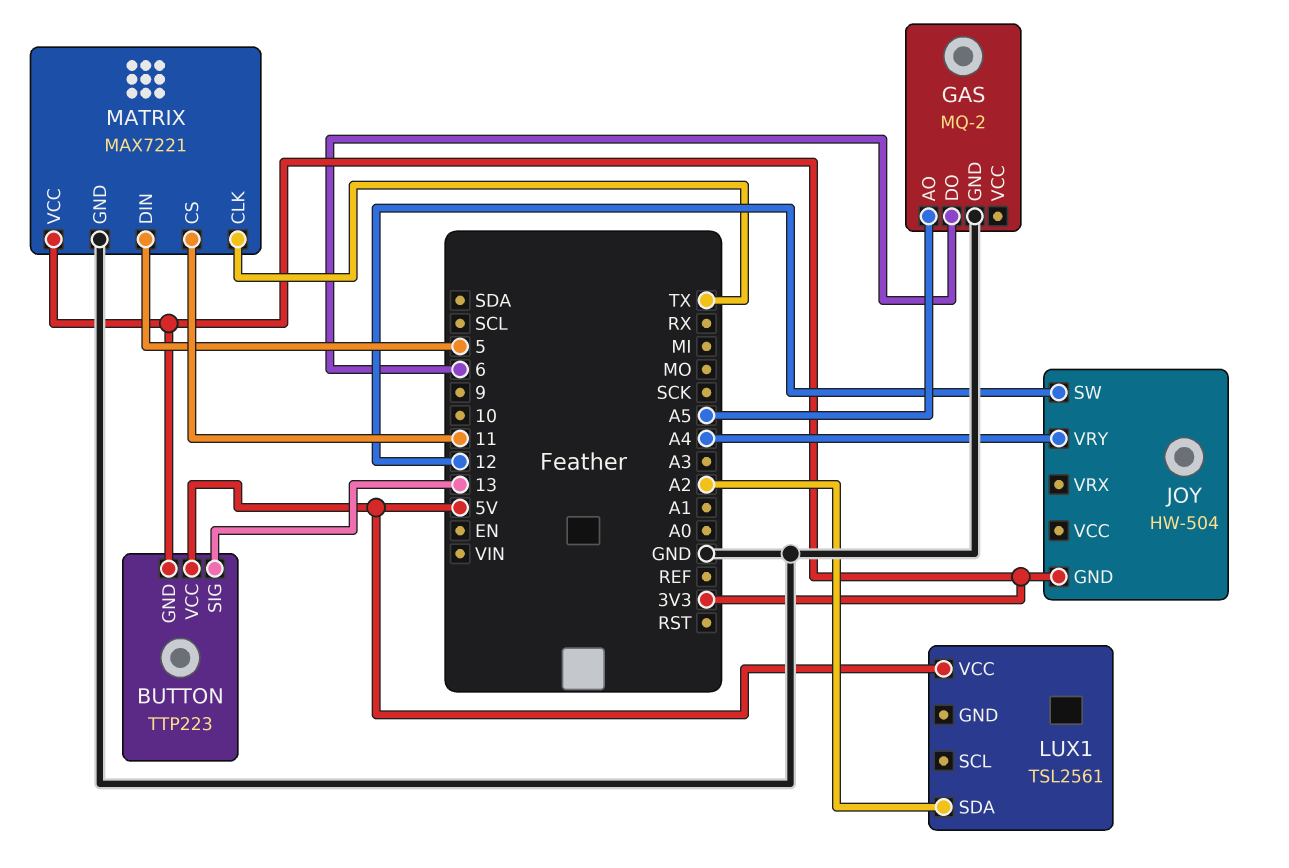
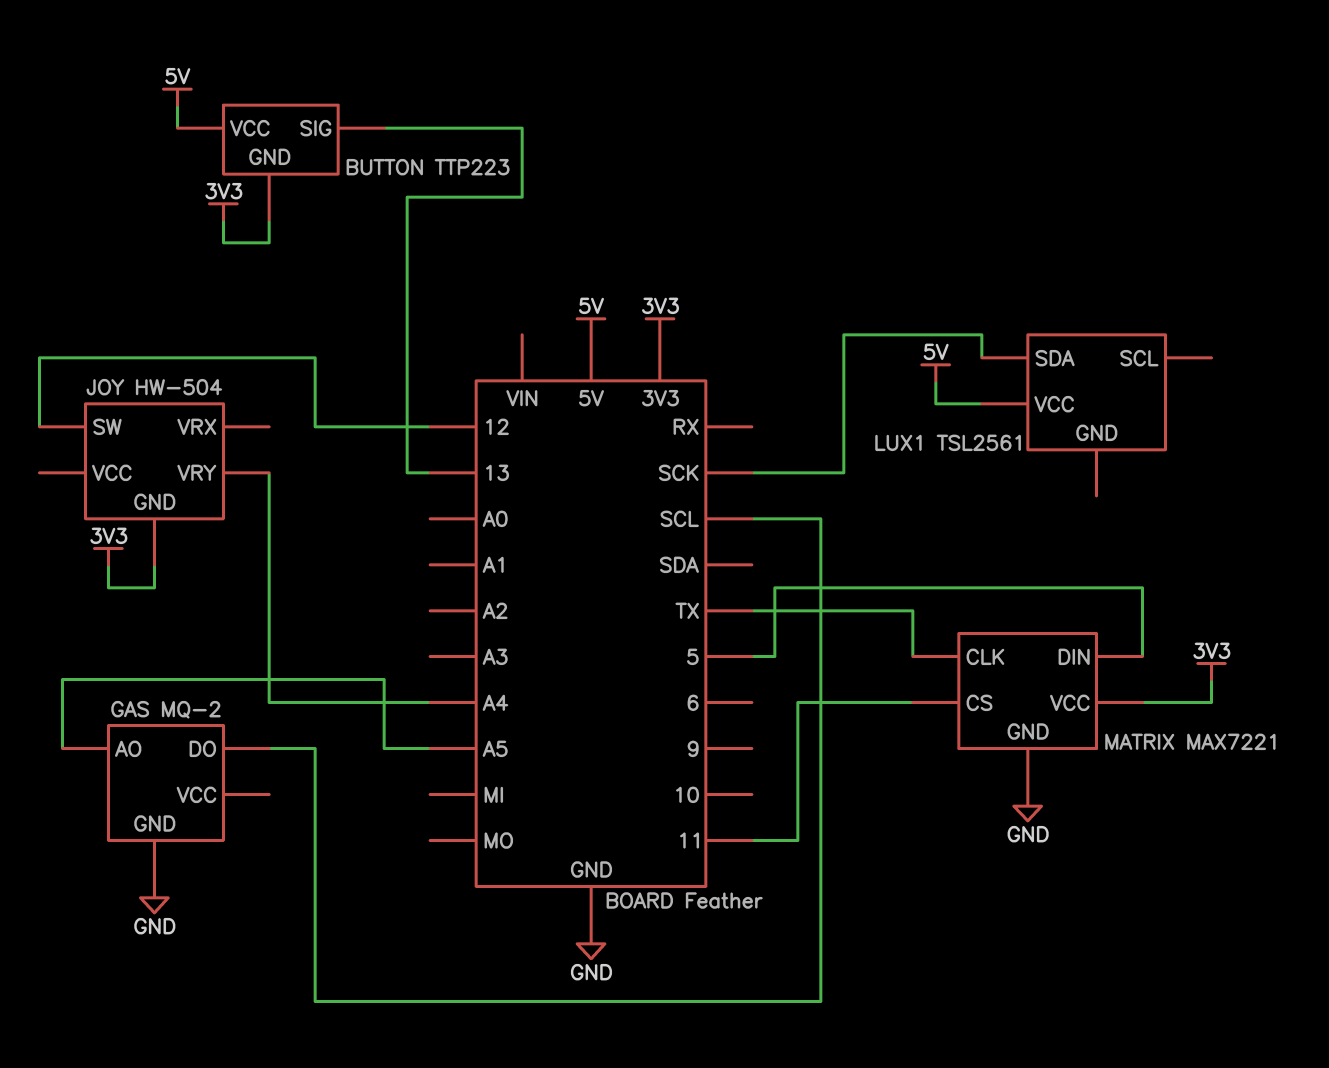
GAS pin DO: 6 -> SCL
LUX1 pin SDA: A2 -> SCK

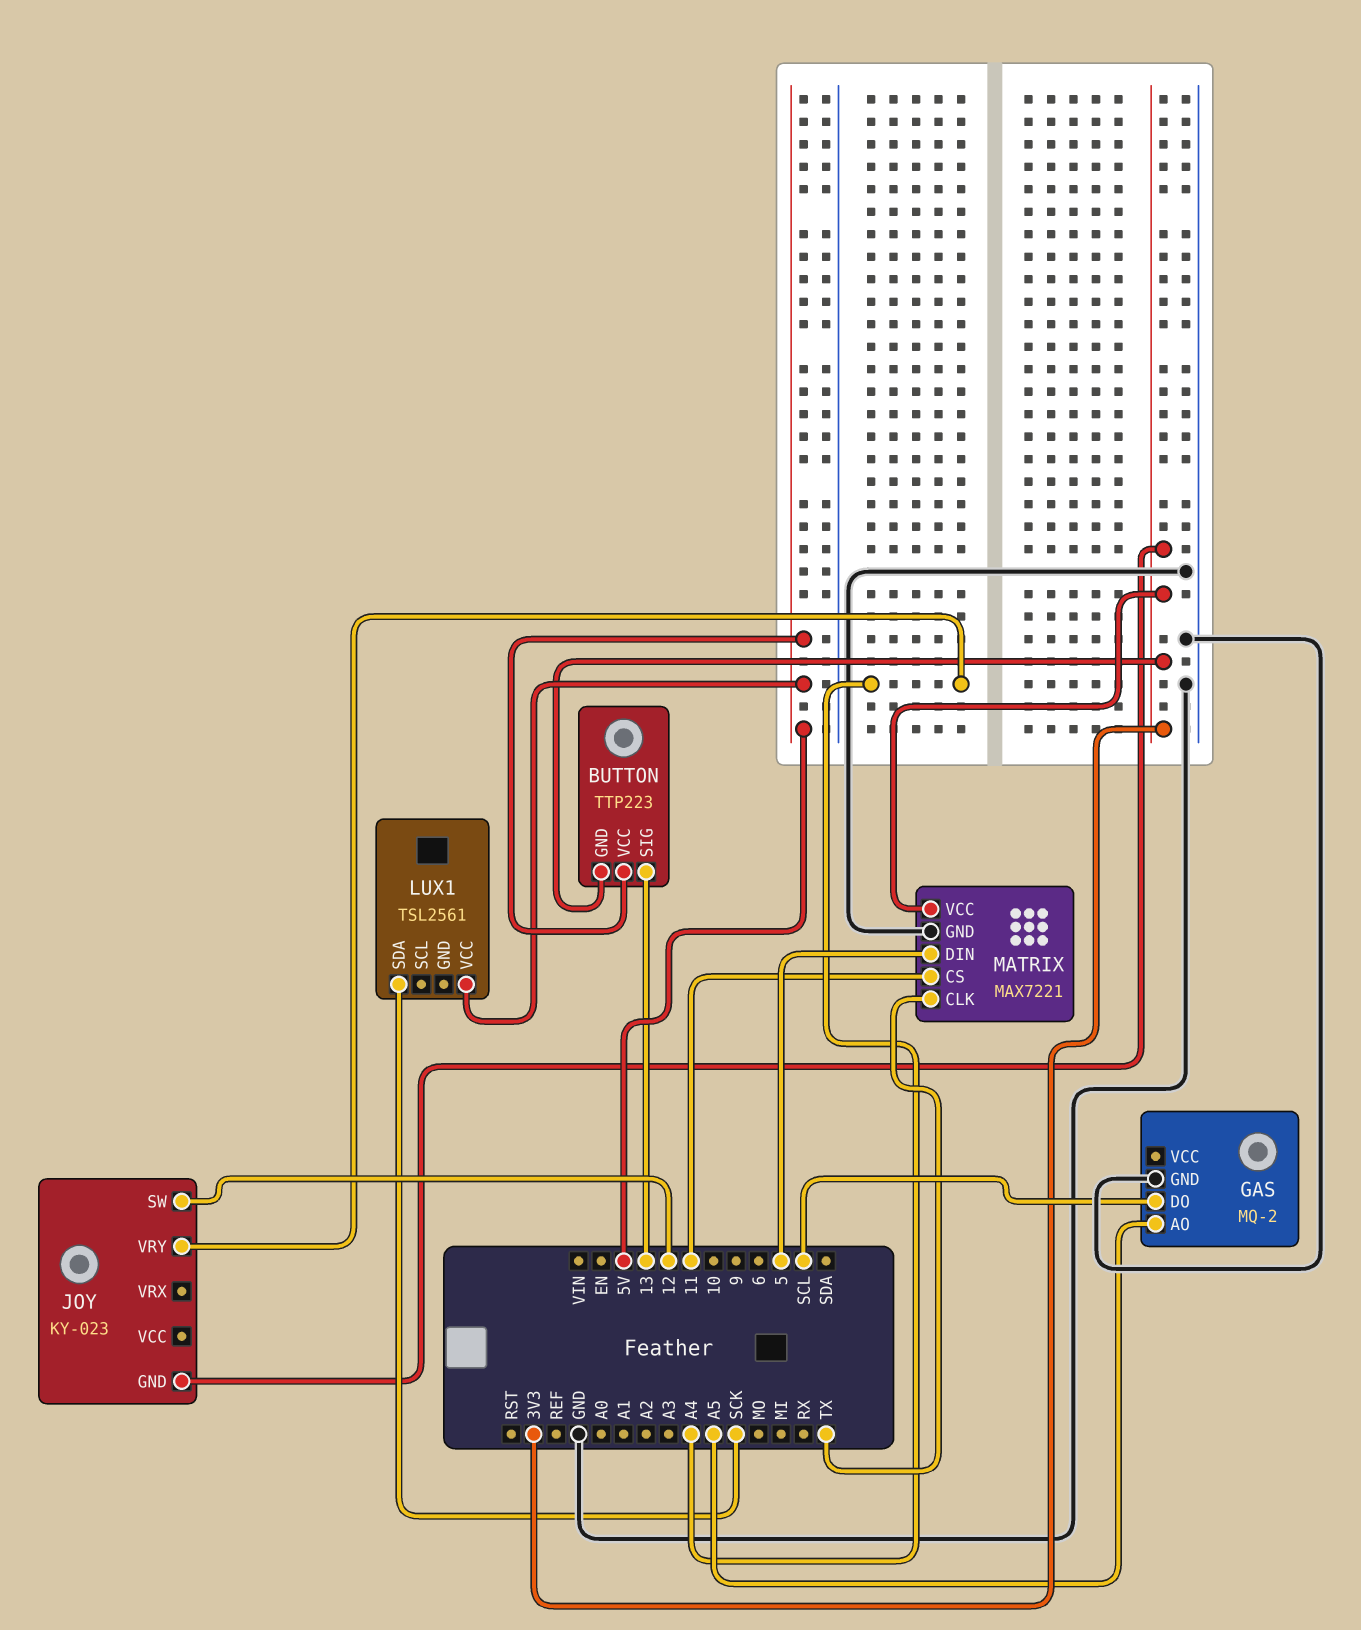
JOY: HW-504 -> KY-023

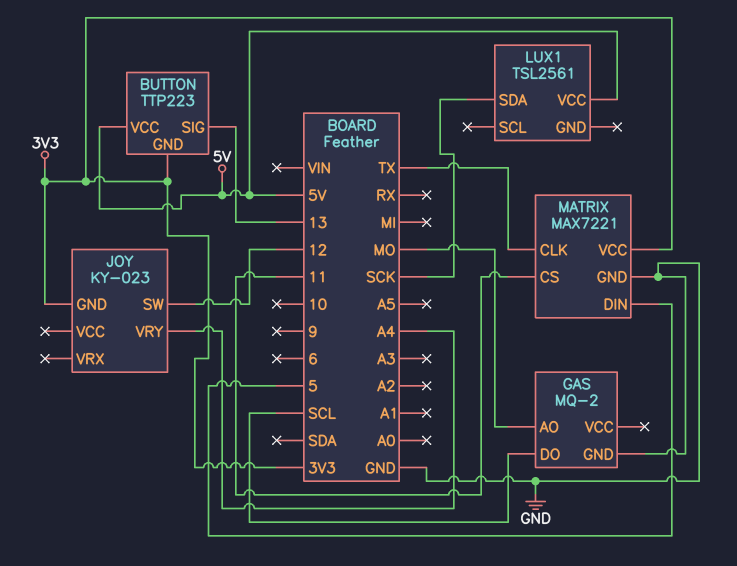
GAS pin AO: A5 -> MO

